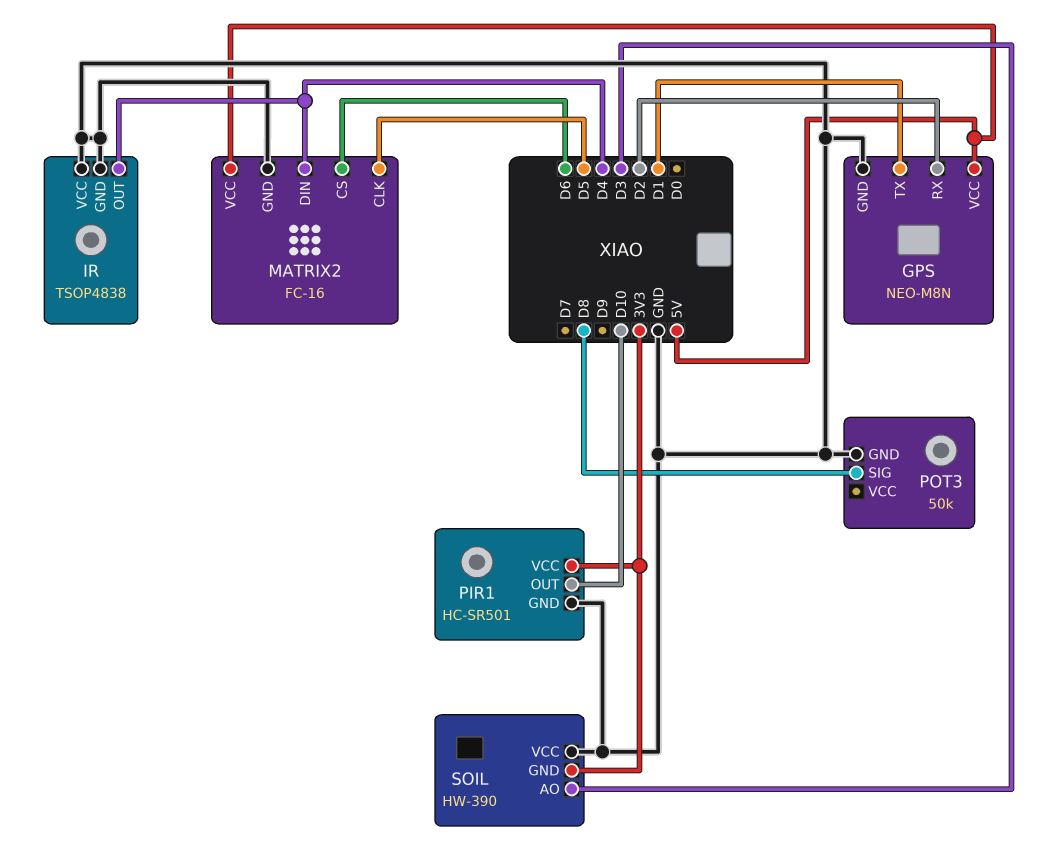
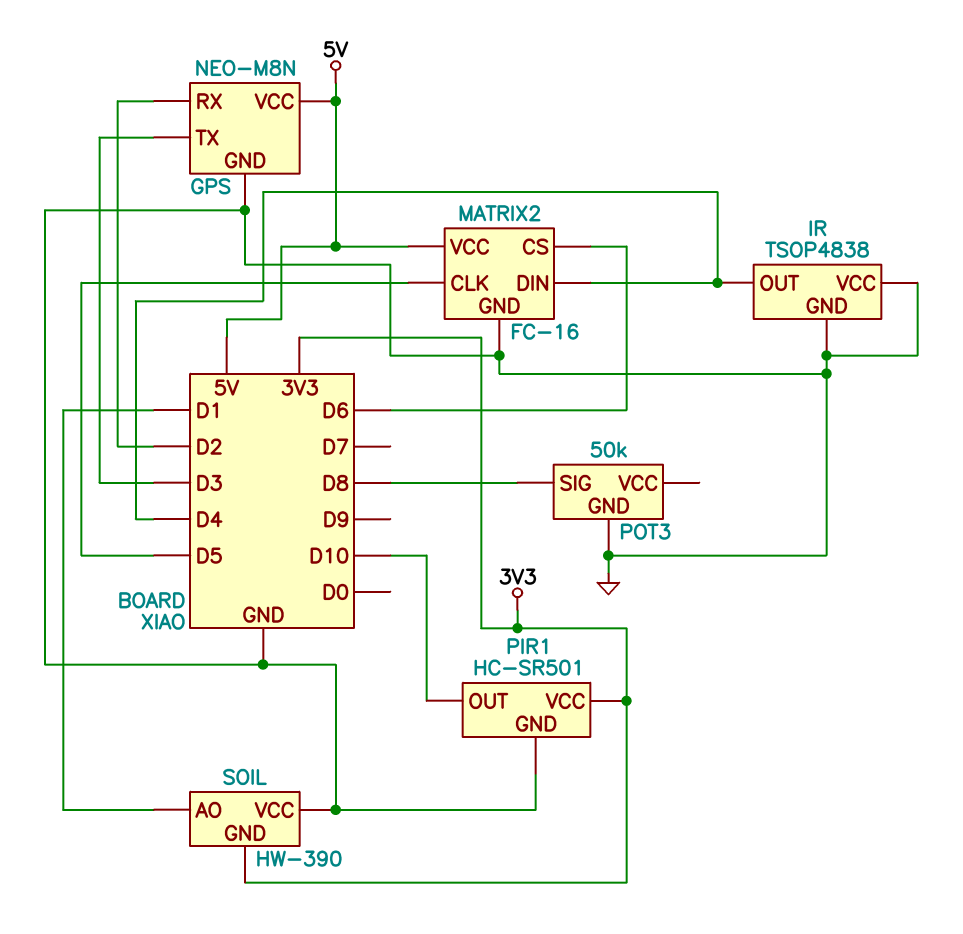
GPS pin TX: D1 -> D3
SOIL pin AO: D3 -> D1

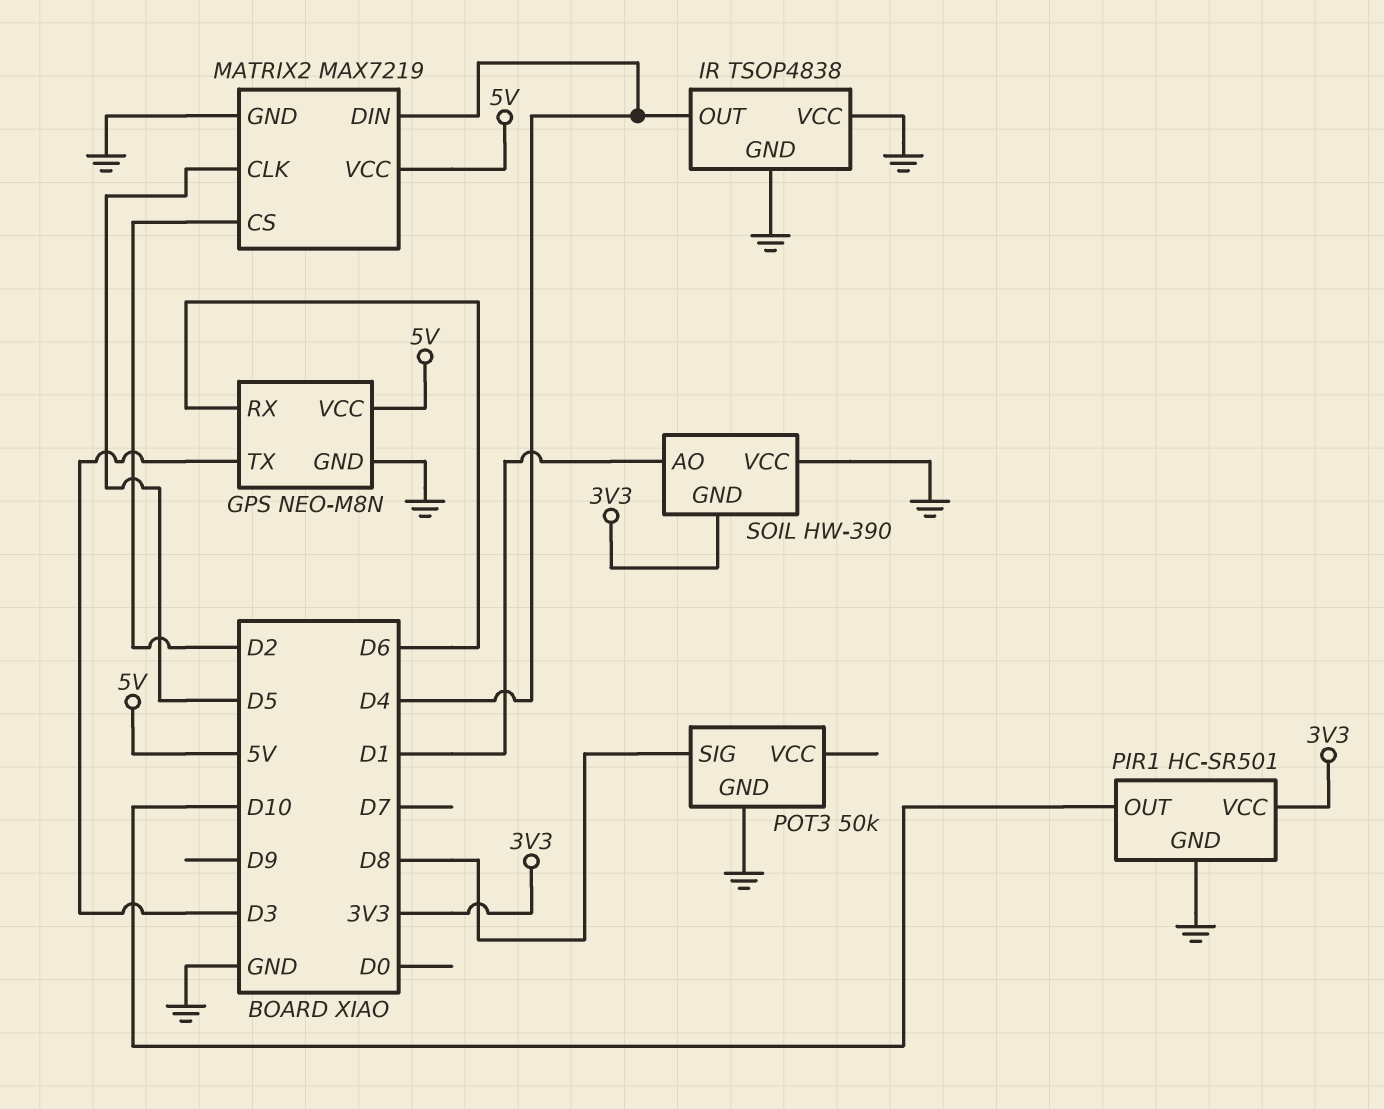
GPS pin RX: D2 -> D6
MATRIX2: FC-16 -> MAX7219
MATRIX2 pin CS: D6 -> D2

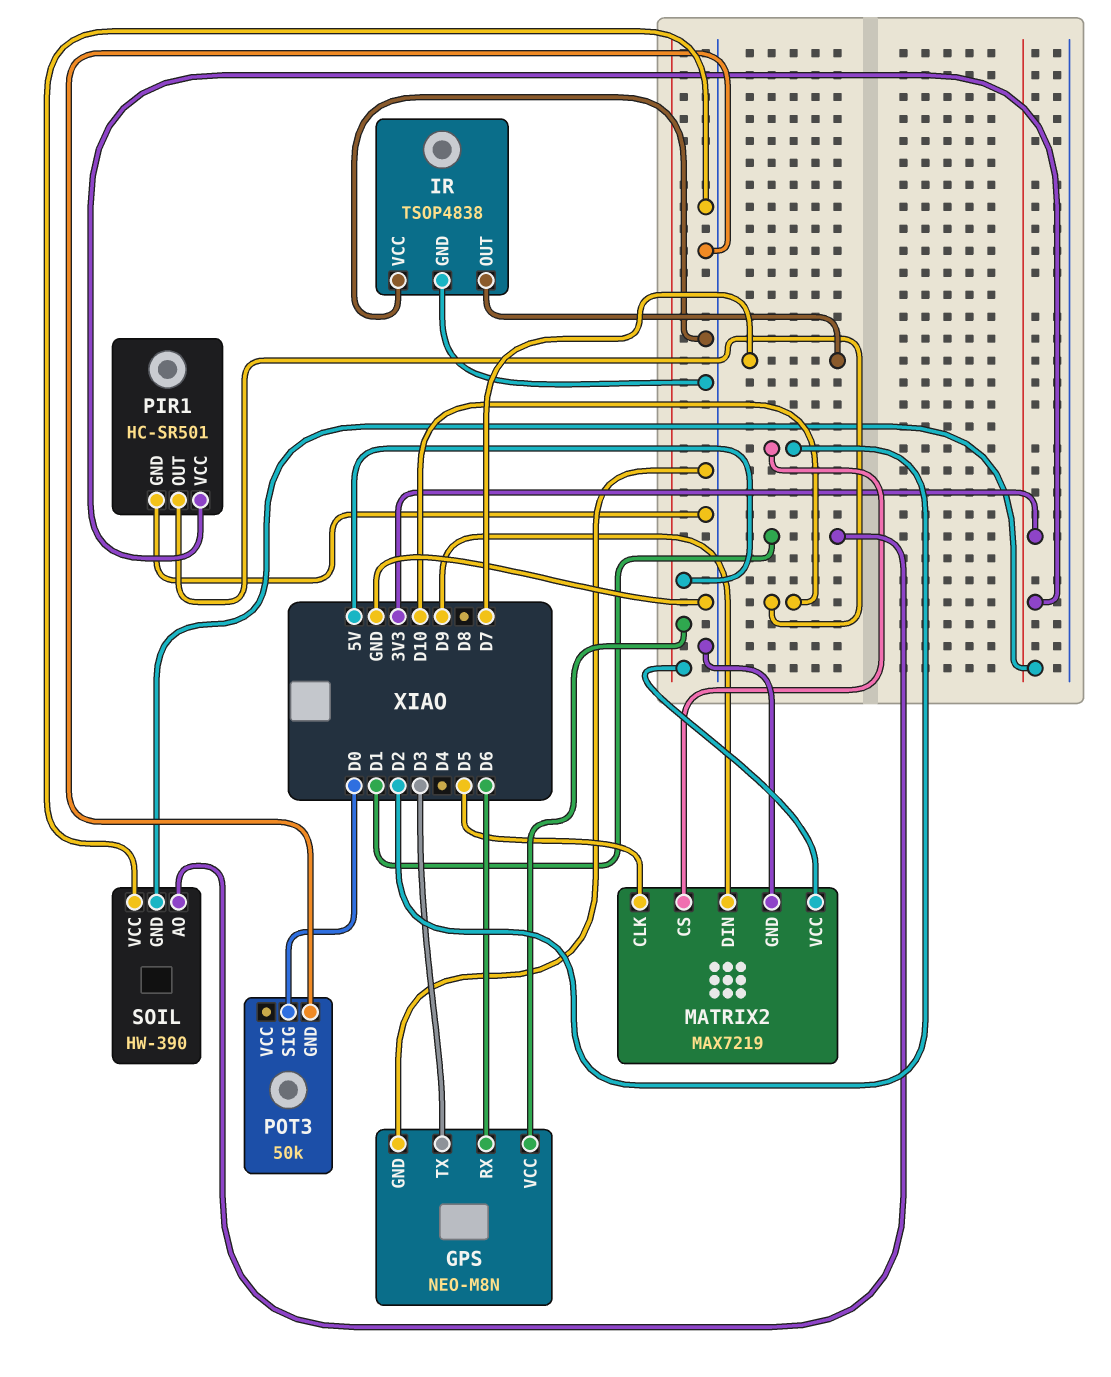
IR pin OUT: D4 -> D7
MATRIX2 pin DIN: D4 -> D9
POT3 pin SIG: D8 -> D0

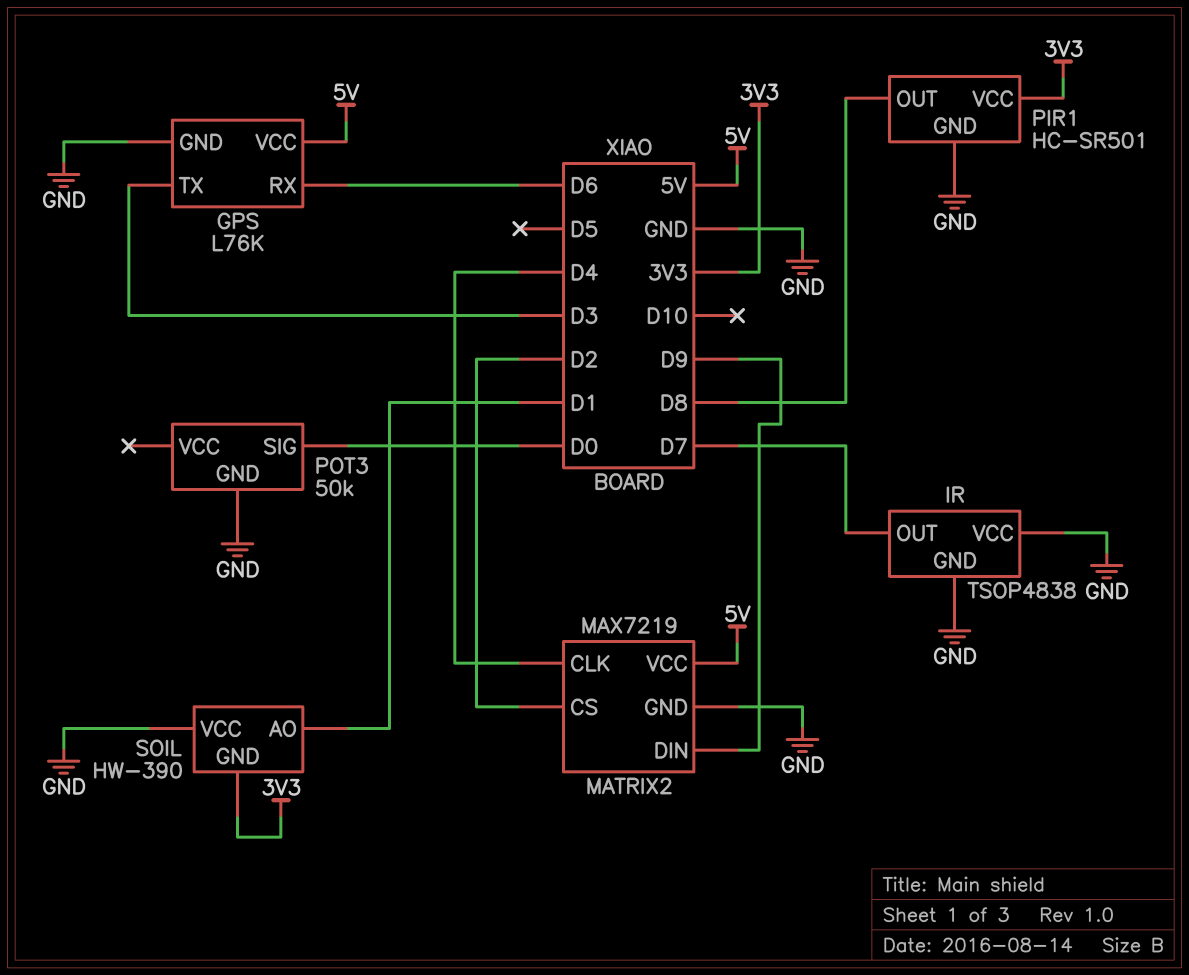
GPS: NEO-M8N -> L76K
MATRIX2 pin CLK: D5 -> D4
PIR1 pin OUT: D10 -> D8

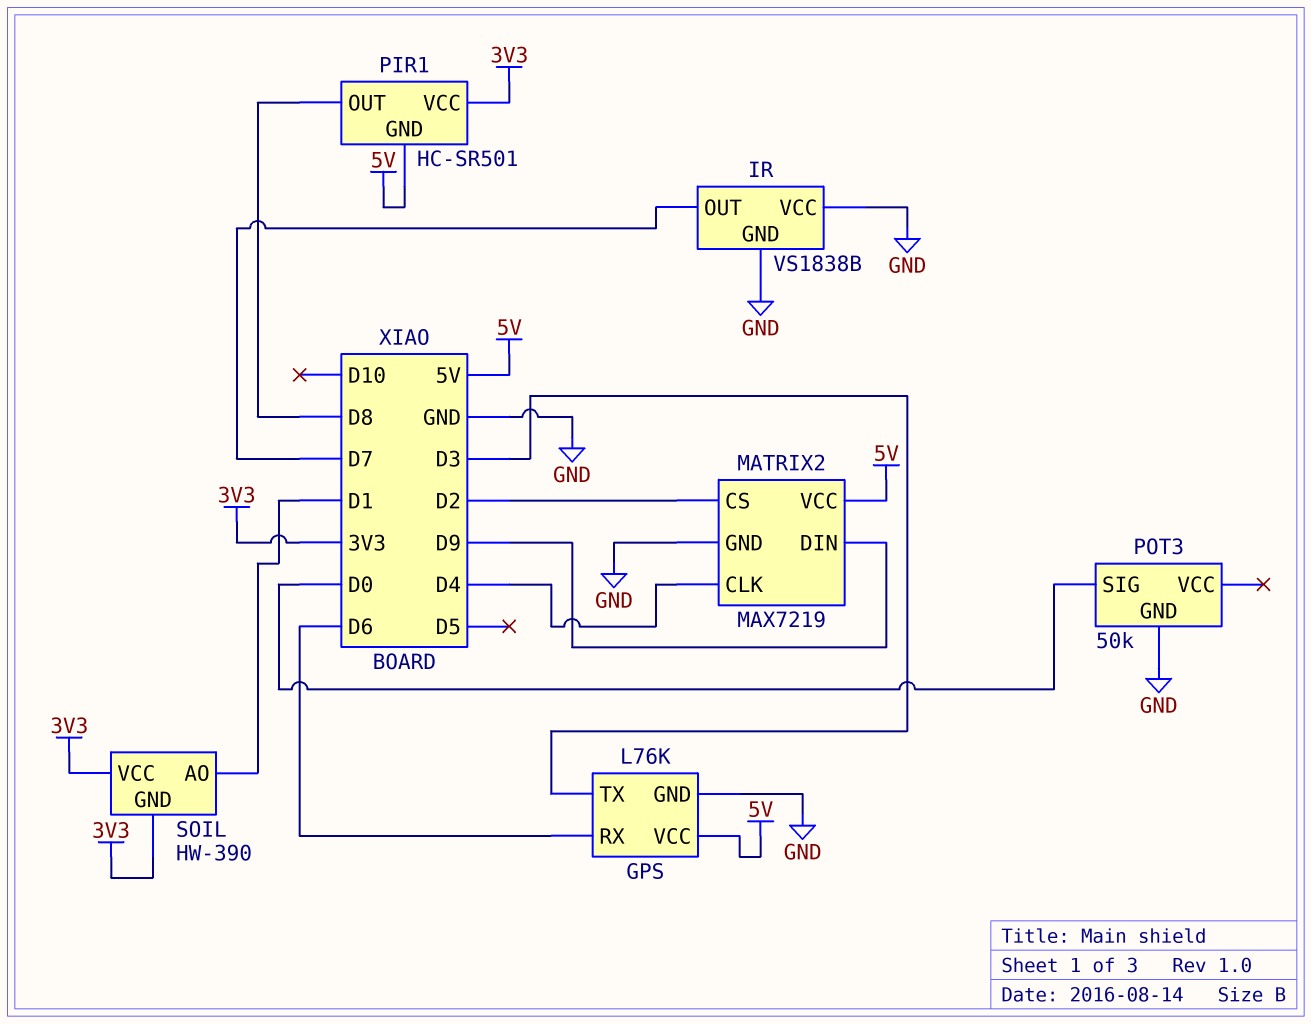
IR: TSOP4838 -> VS1838B
PIR1 pin GND: GND -> 5V
SOIL pin VCC: GND -> 3V3

